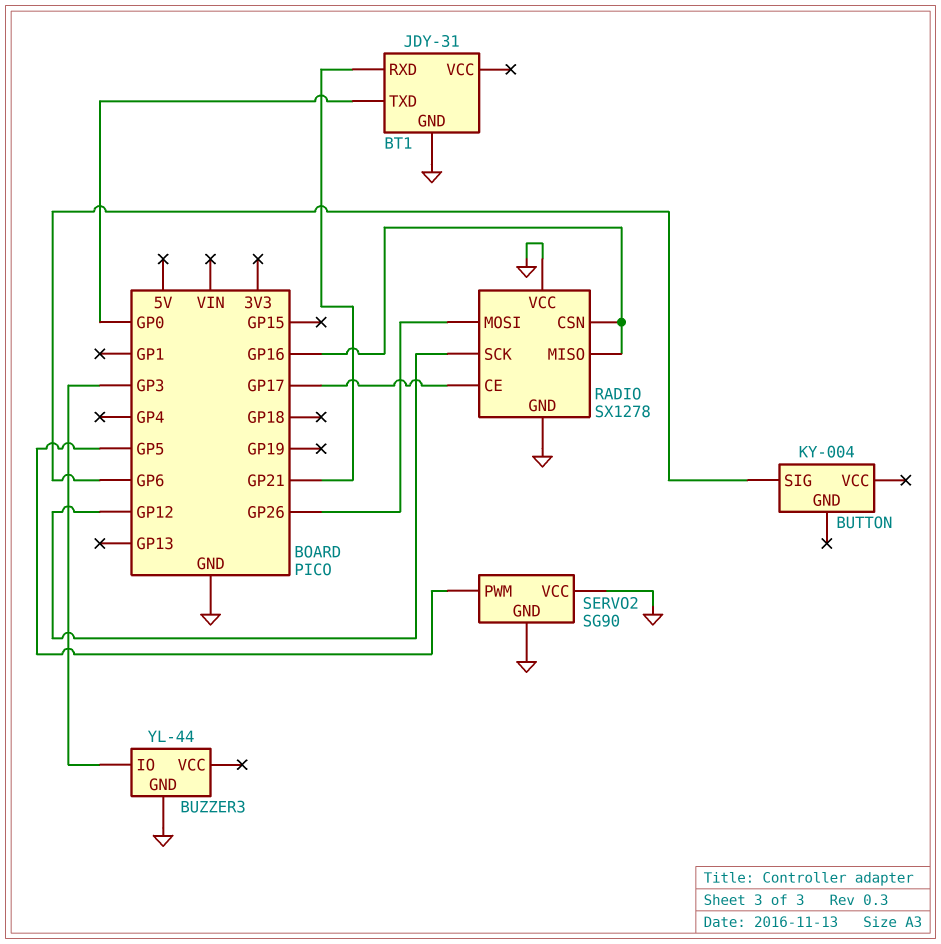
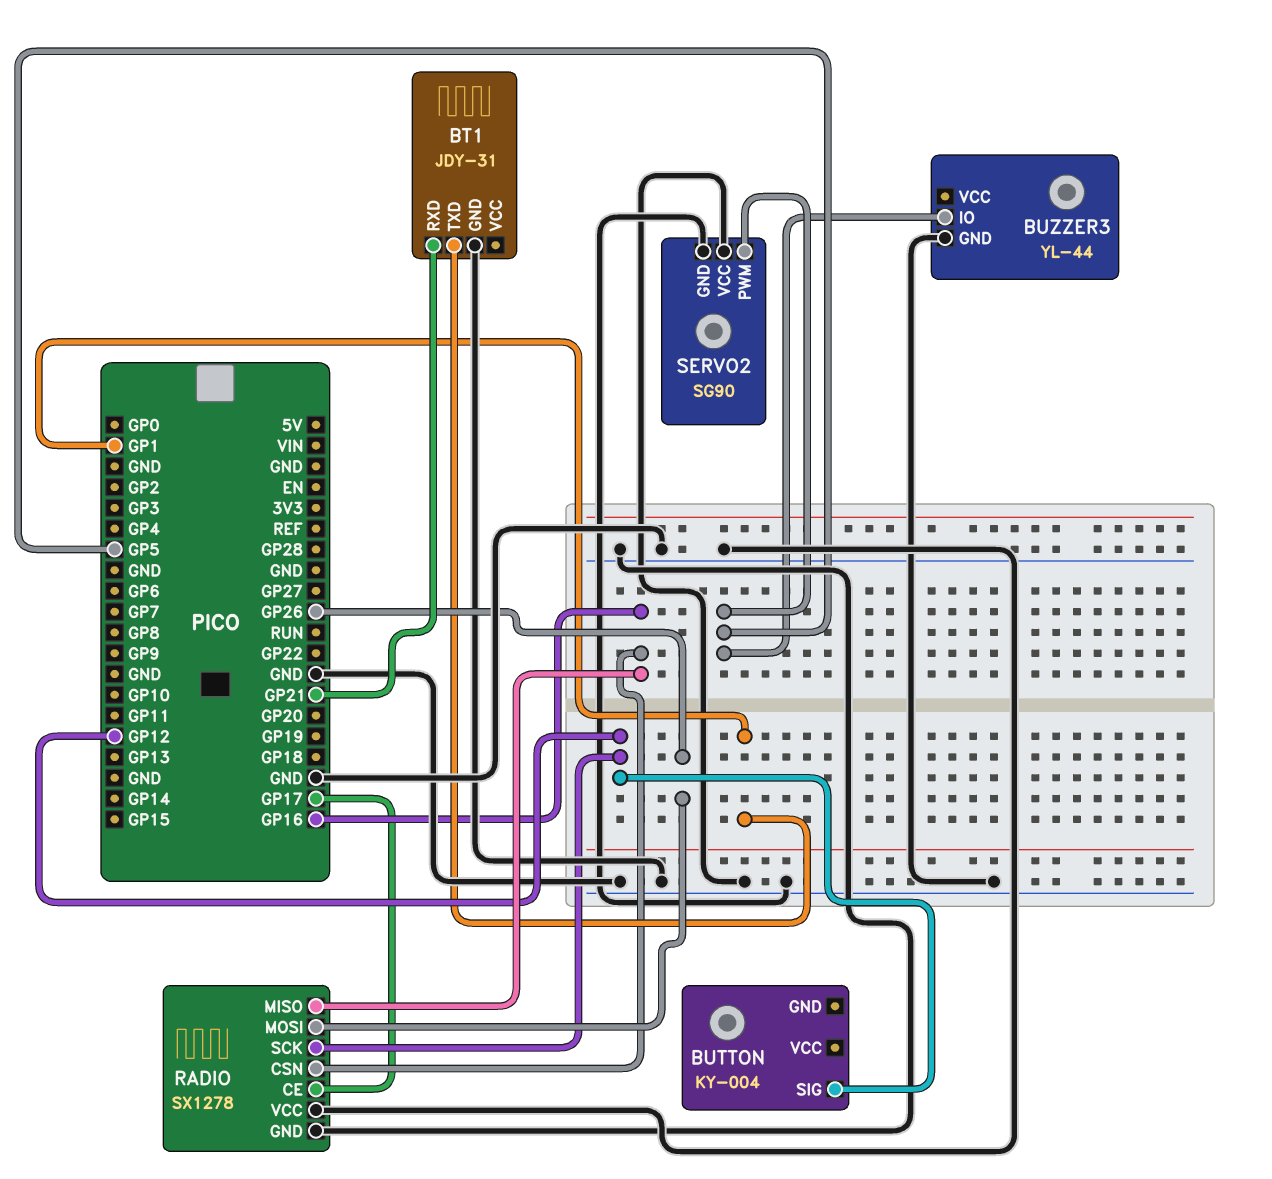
BT1 pin TXD: GP0 -> GP1
BUTTON pin SIG: GP6 -> GP12
BUZZER3 pin IO: GP3 -> GP5

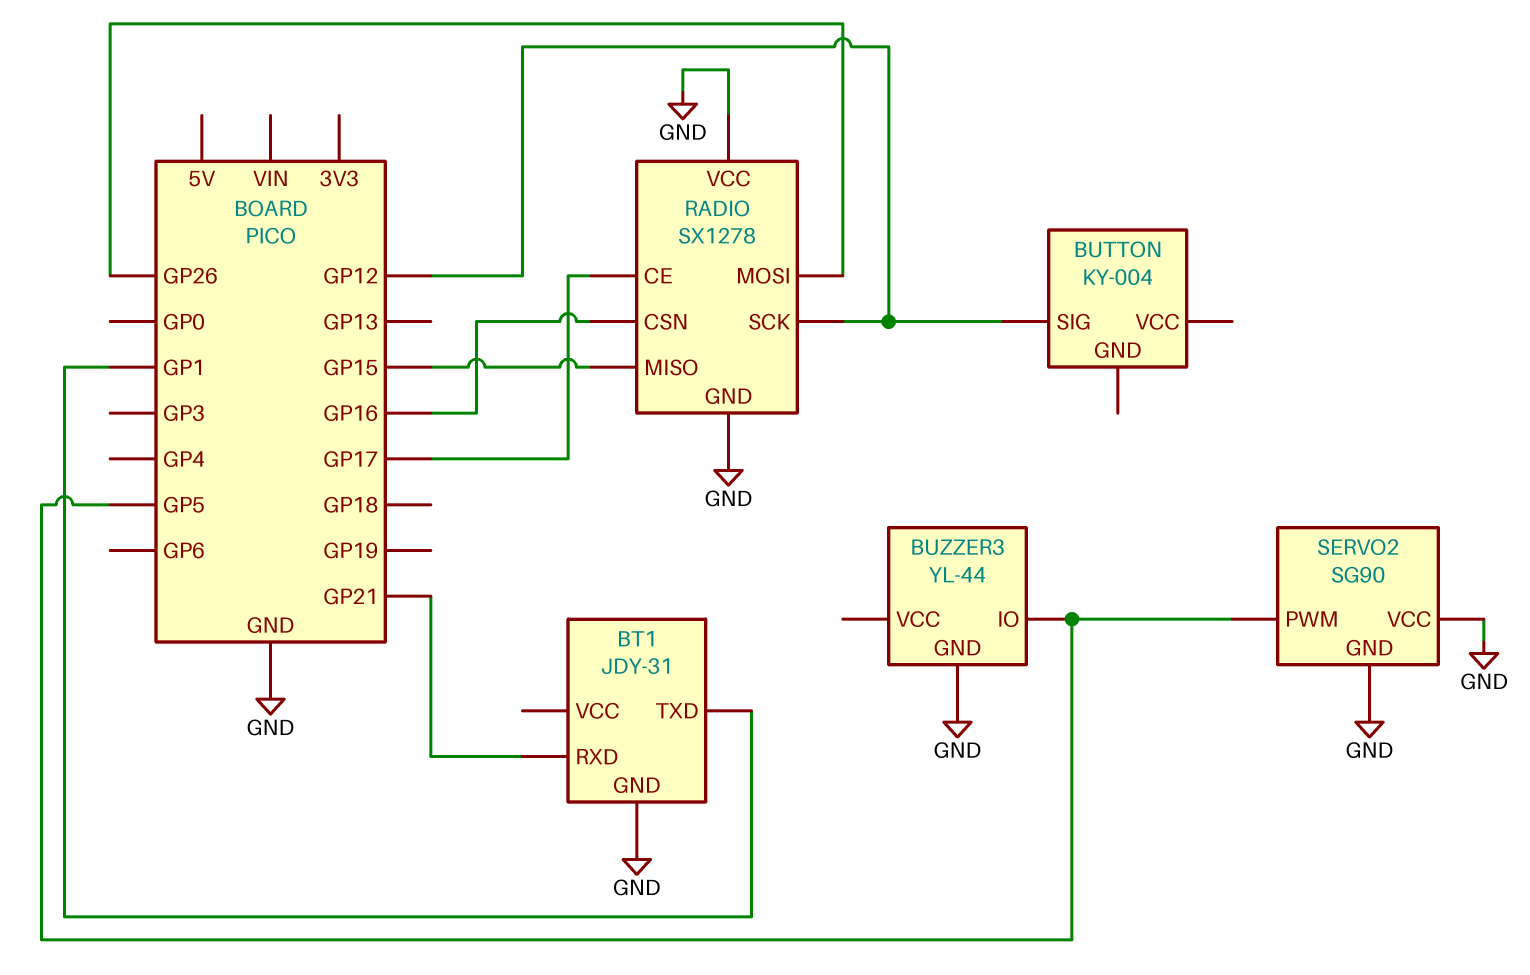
RADIO pin MISO: GP16 -> GP15

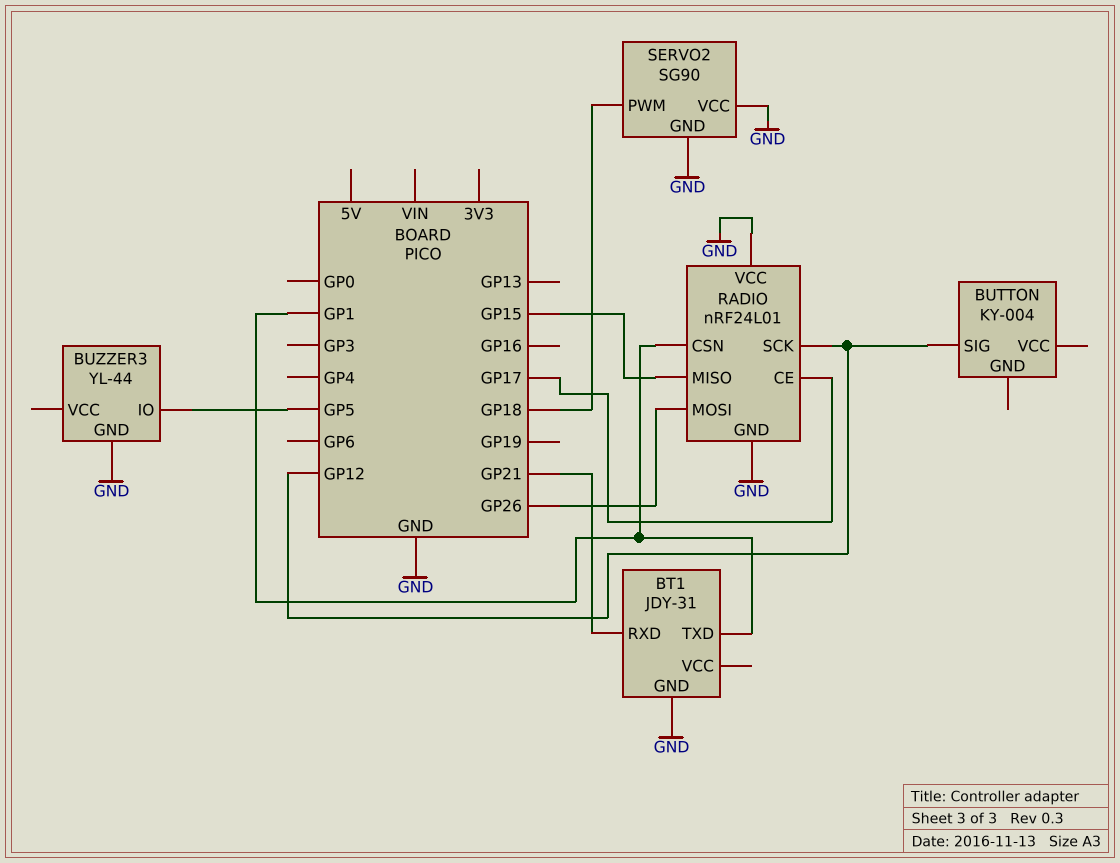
RADIO: SX1278 -> nRF24L01
RADIO pin CSN: GP16 -> GP1
SERVO2 pin PWM: GP5 -> GP18

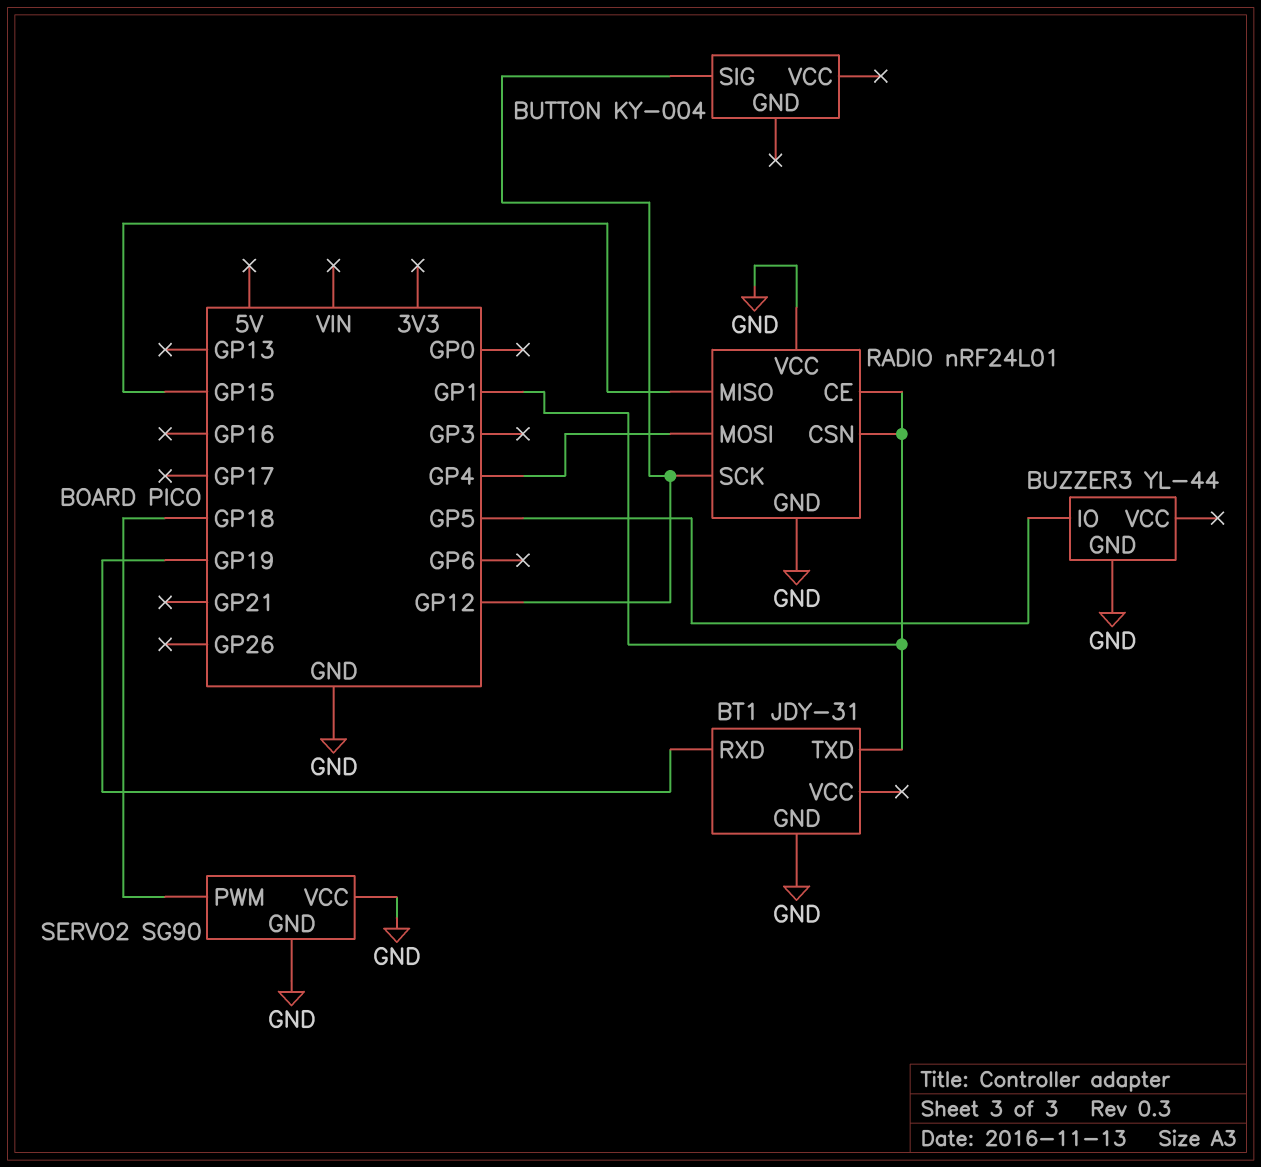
BT1 pin RXD: GP21 -> GP19
RADIO pin CE: GP17 -> GP1
RADIO pin MOSI: GP26 -> GP4

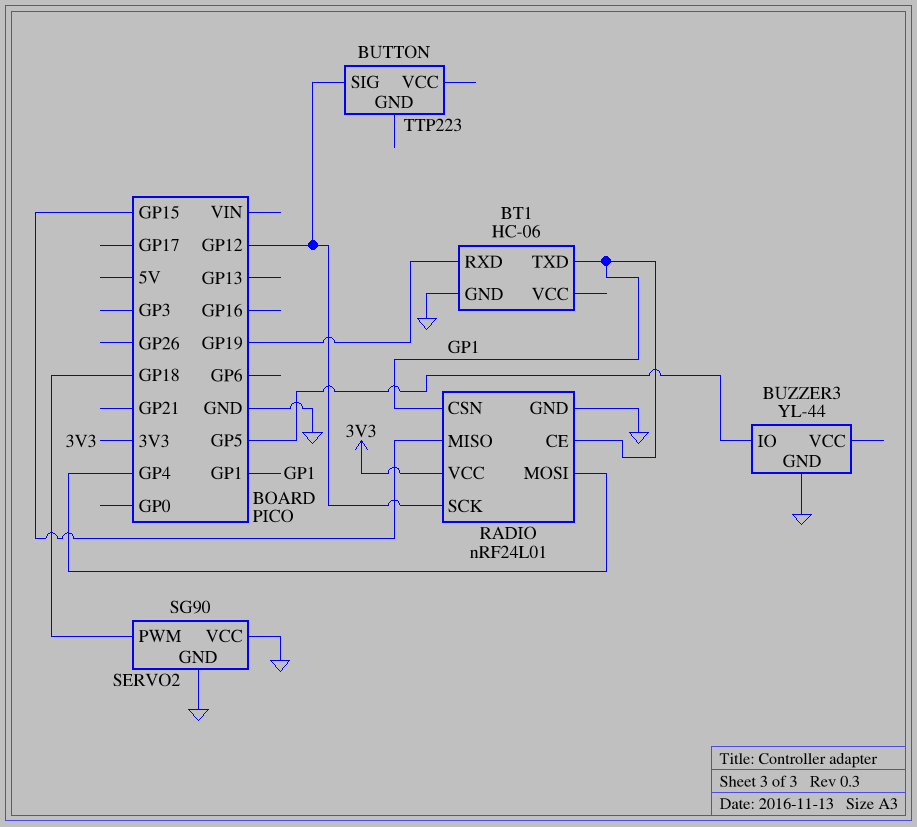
BT1: JDY-31 -> HC-06
BUTTON: KY-004 -> TTP223
RADIO pin VCC: GND -> 3V3

